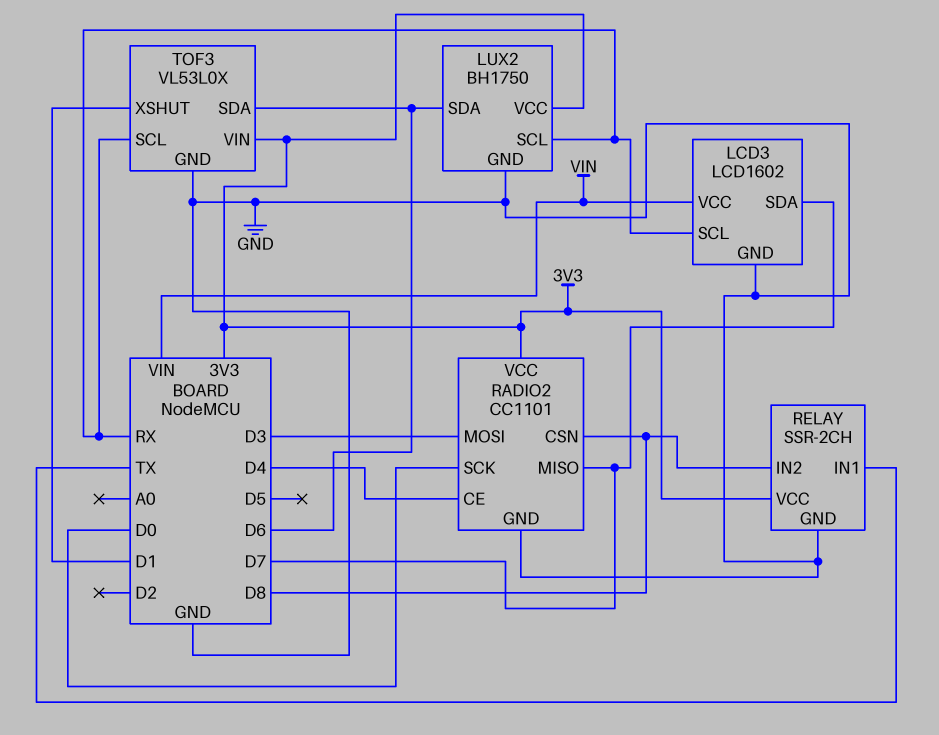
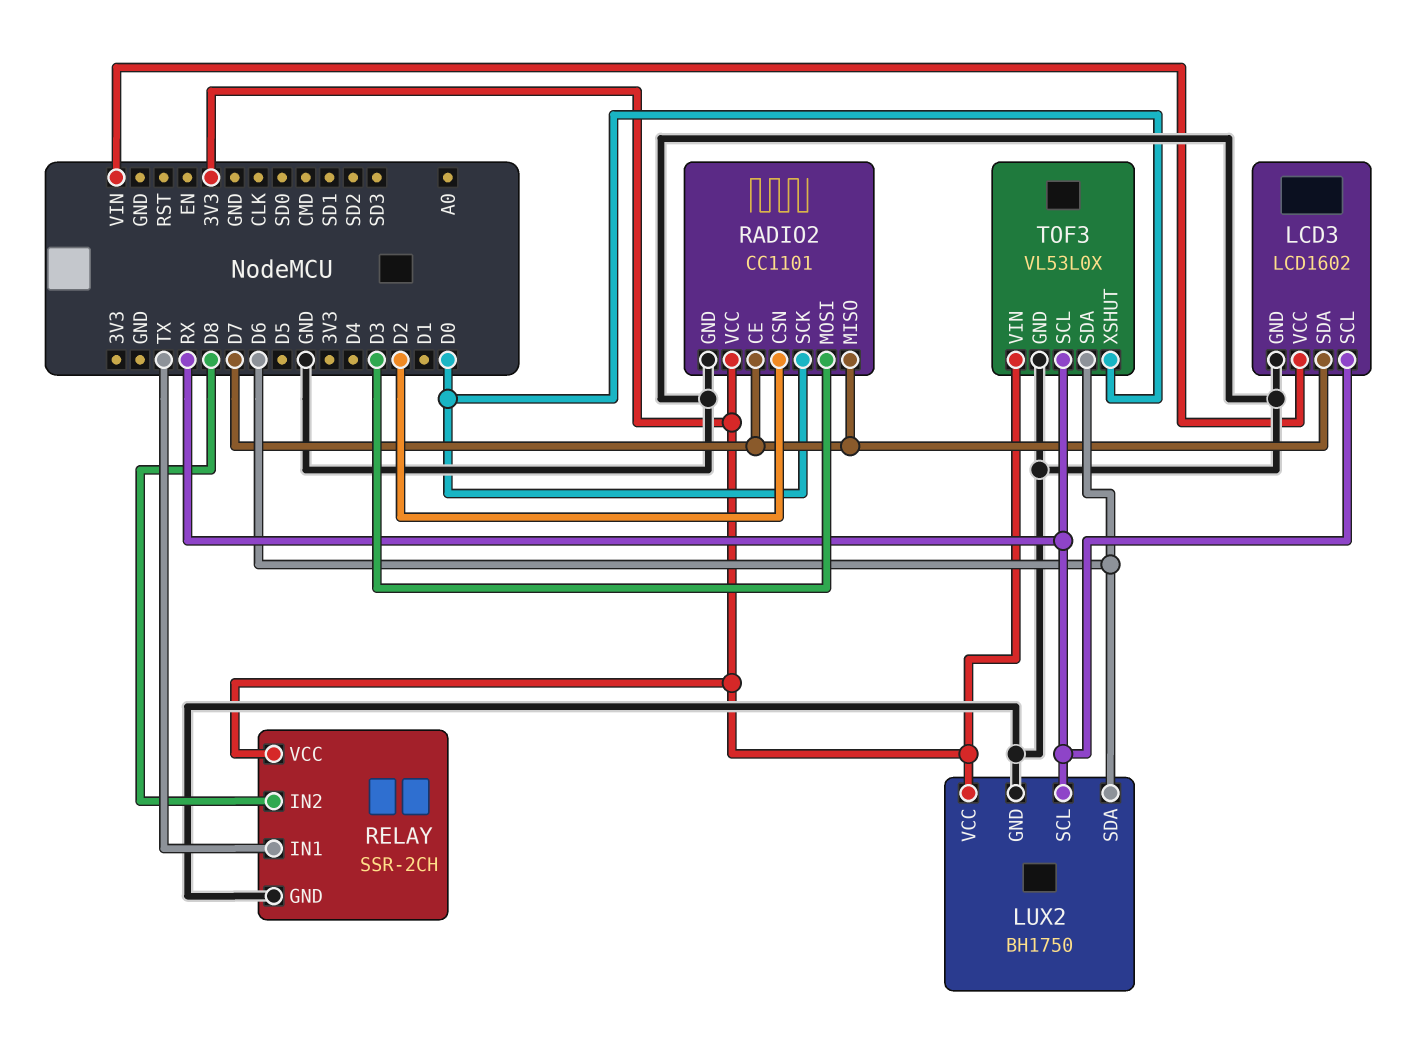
RADIO2 pin CE: D4 -> D7
RADIO2 pin CSN: D8 -> D2
TOF3 pin XSHUT: D1 -> D0

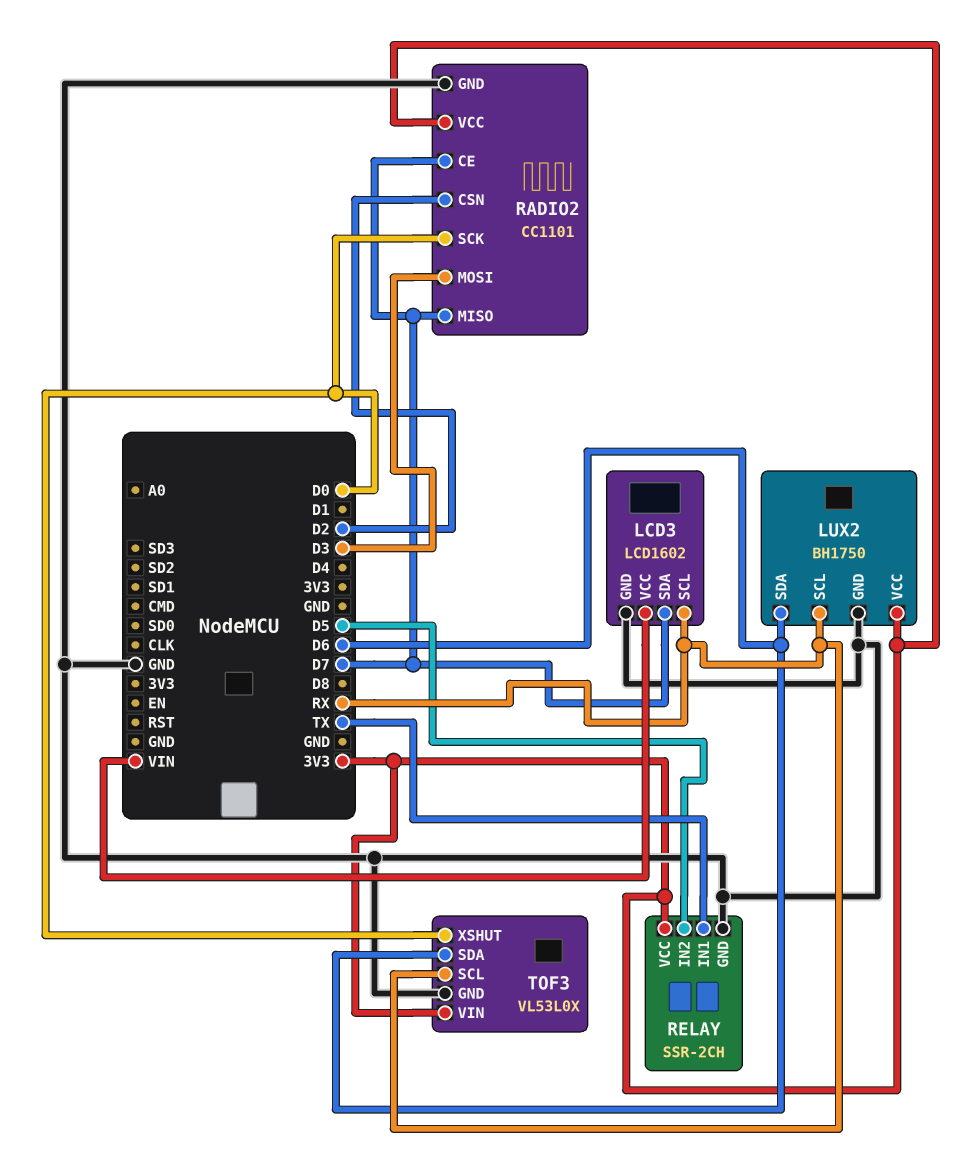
RELAY pin IN2: D8 -> D5

